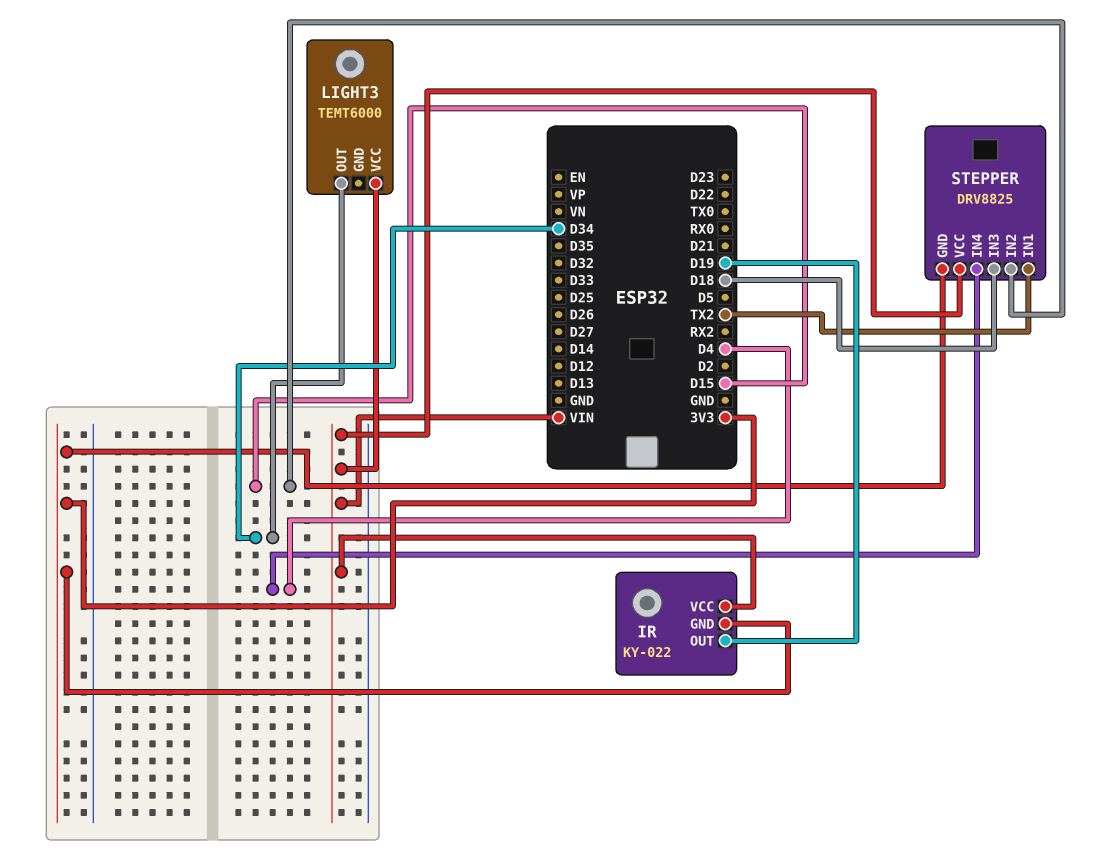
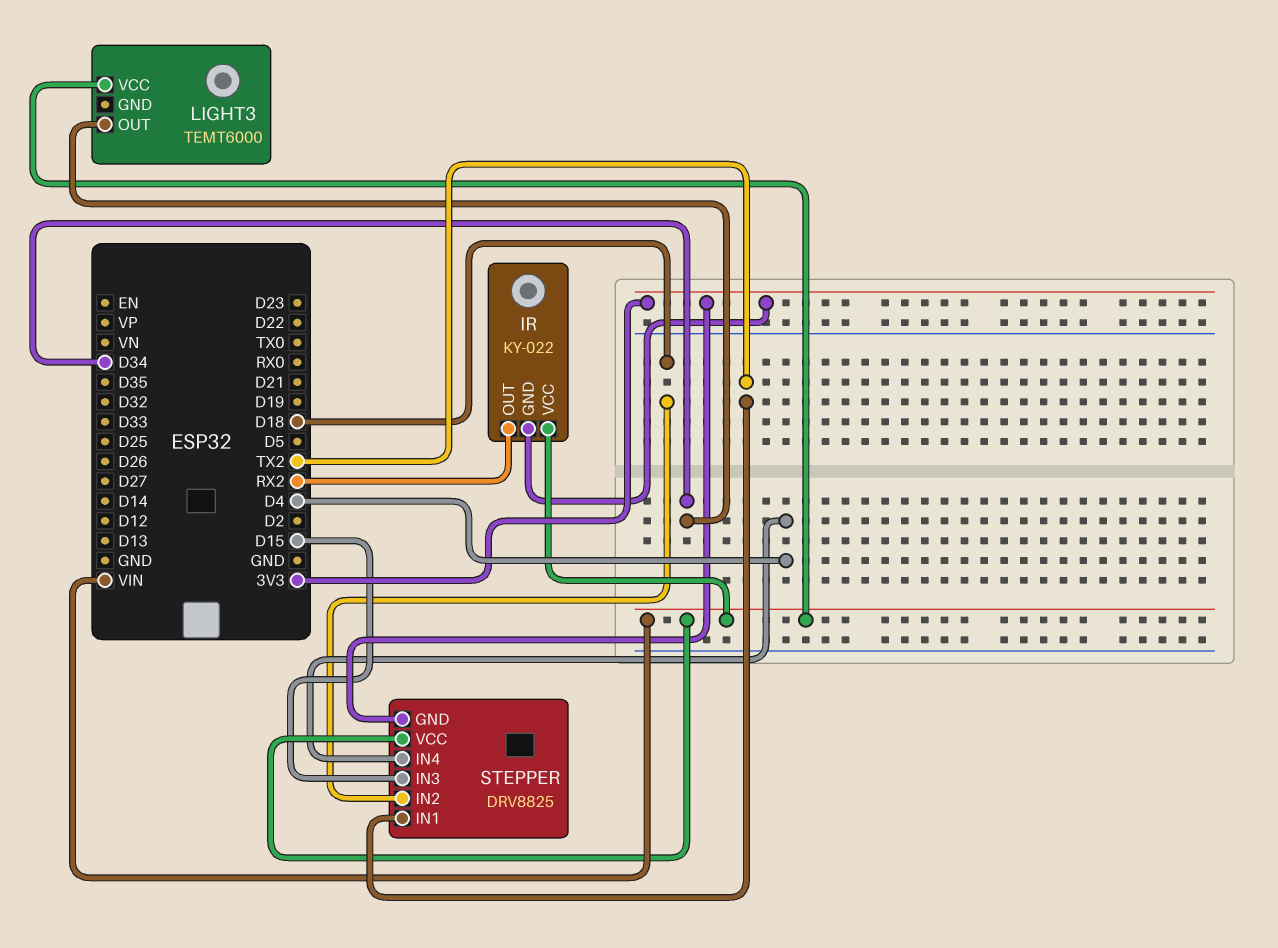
IR pin OUT: D19 -> RX2
STEPPER pin IN2: D15 -> D18
STEPPER pin IN3: D18 -> D15

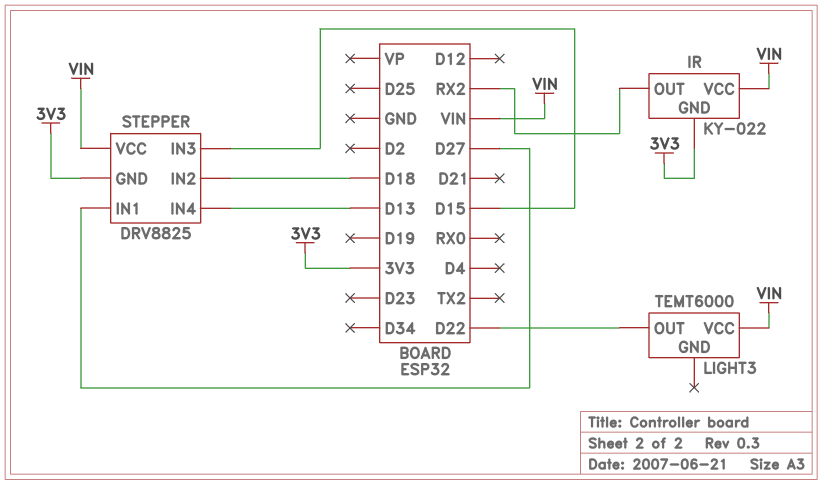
LIGHT3 pin OUT: D34 -> D22
STEPPER pin IN1: TX2 -> D27
STEPPER pin IN4: D4 -> D13

